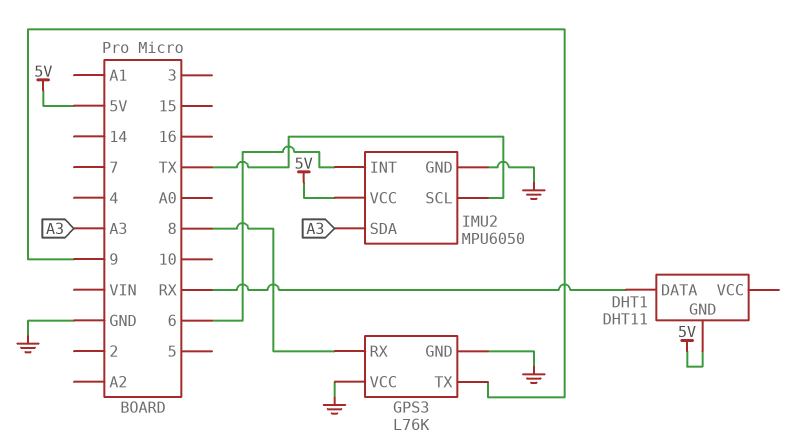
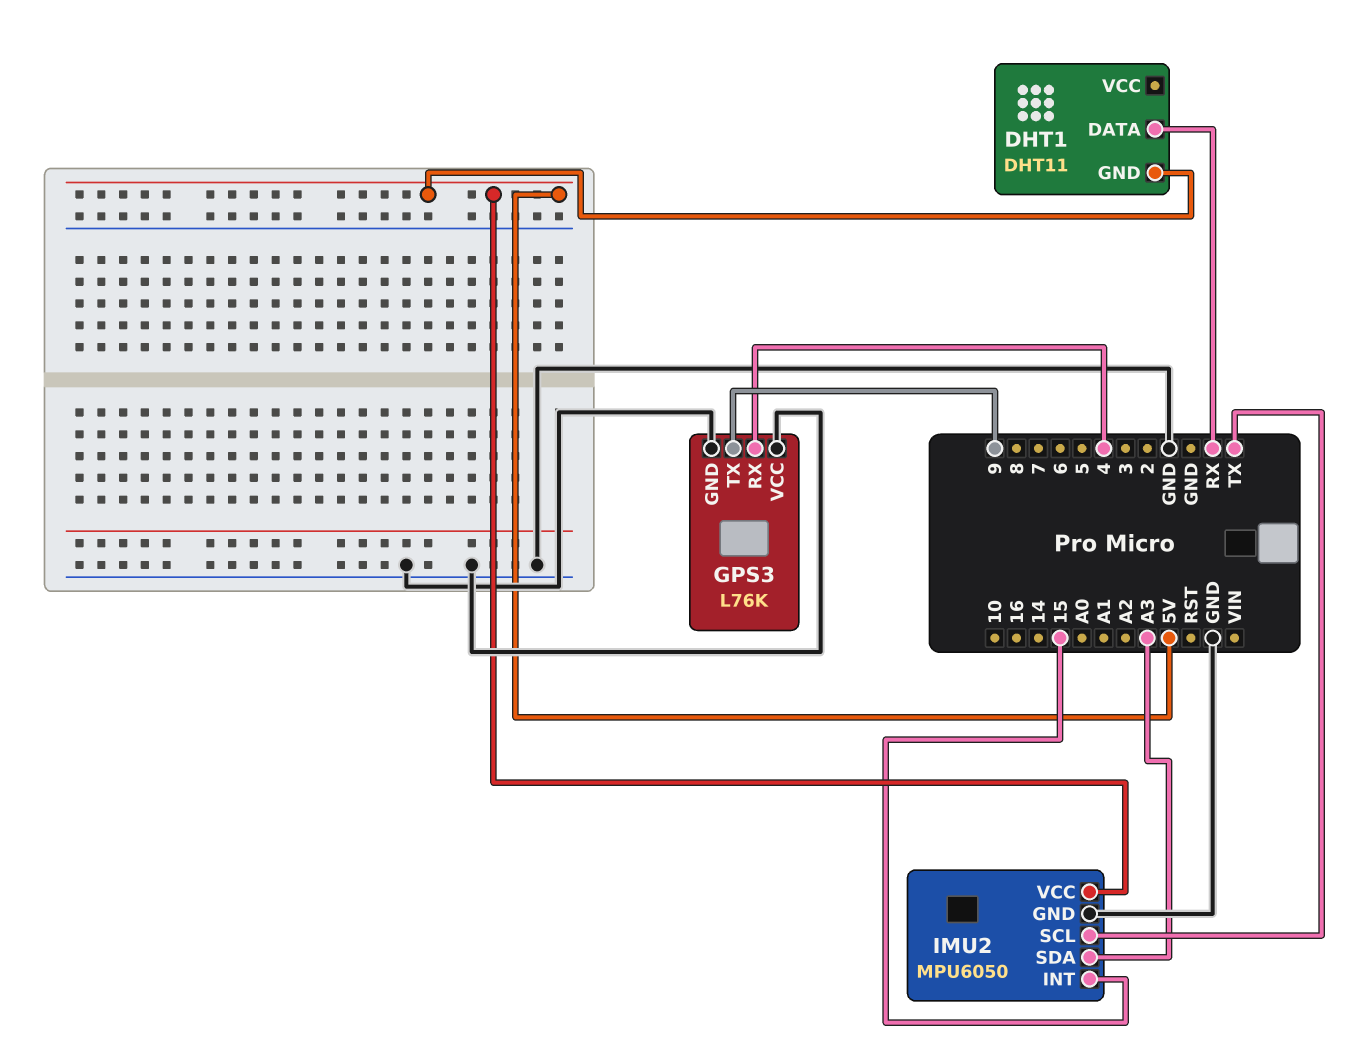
GPS3 pin RX: 8 -> 4
IMU2 pin INT: 6 -> 15

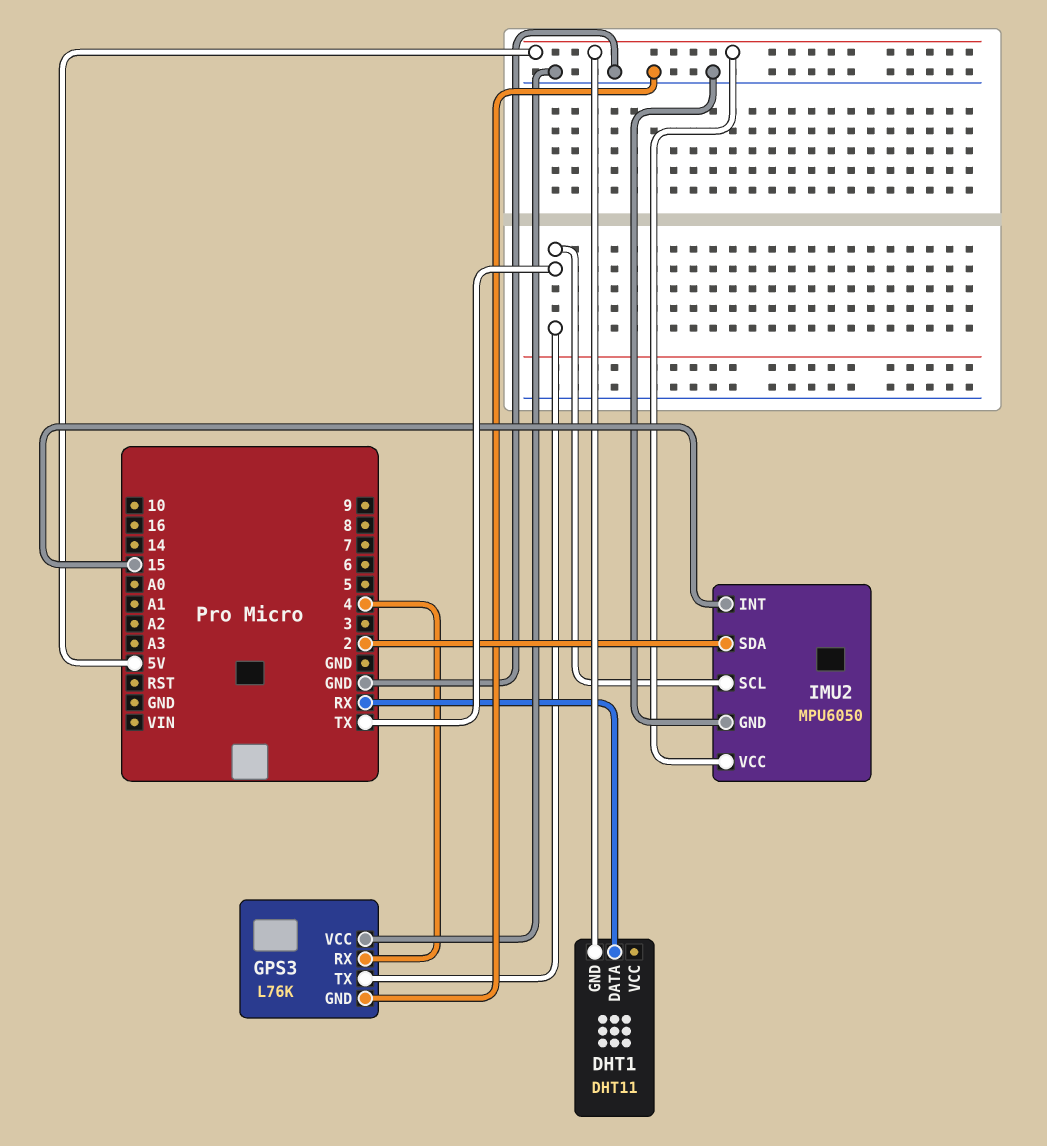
GPS3 pin TX: 9 -> TX
IMU2 pin SDA: A3 -> 2

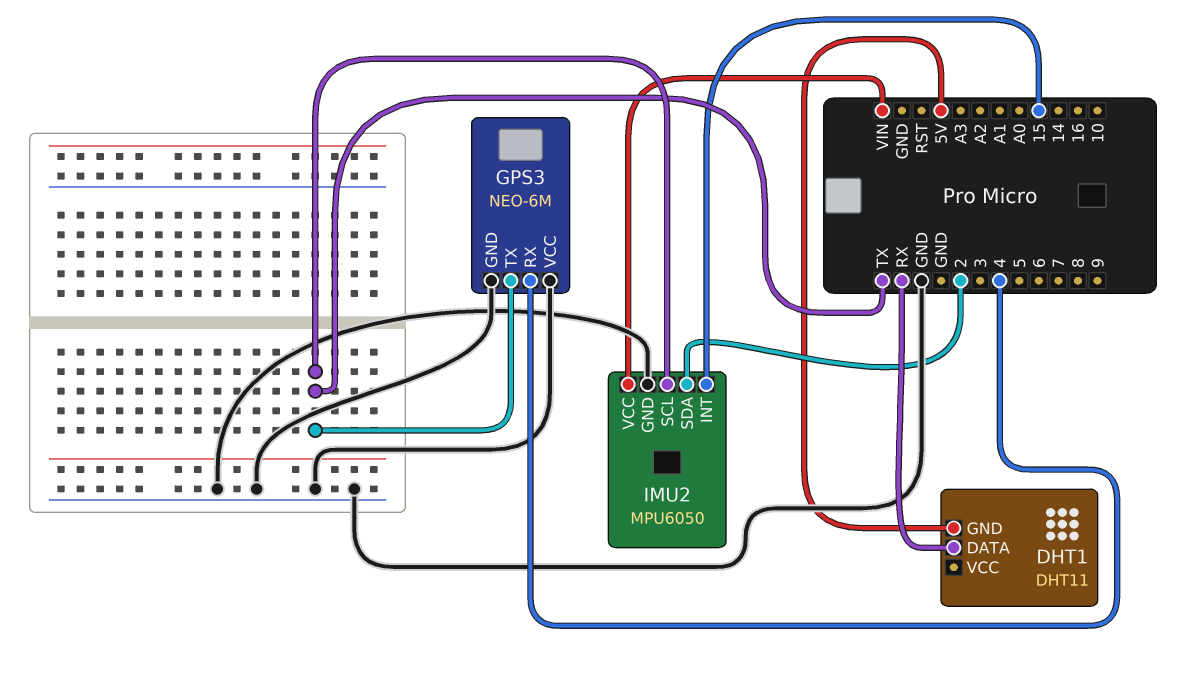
GPS3: L76K -> NEO-6M
IMU2 pin VCC: 5V -> VIN

